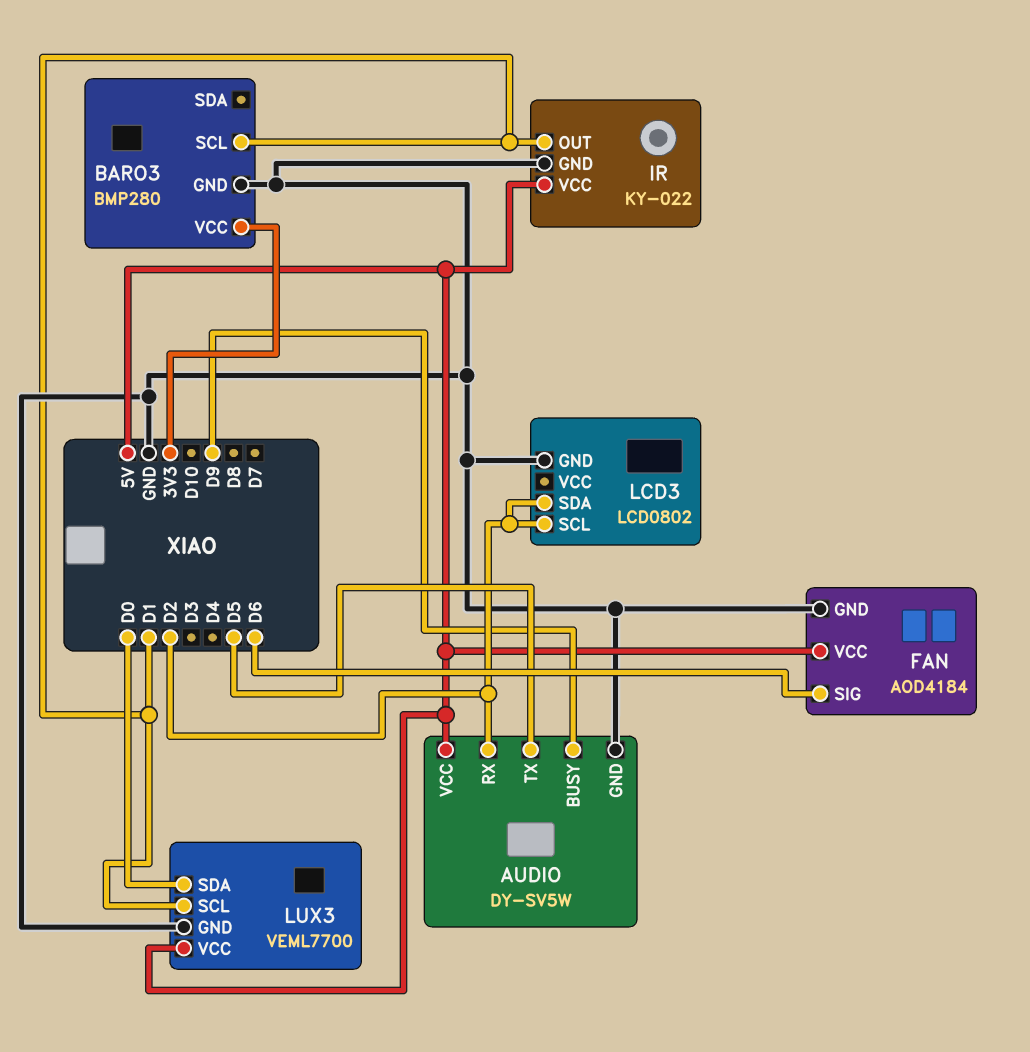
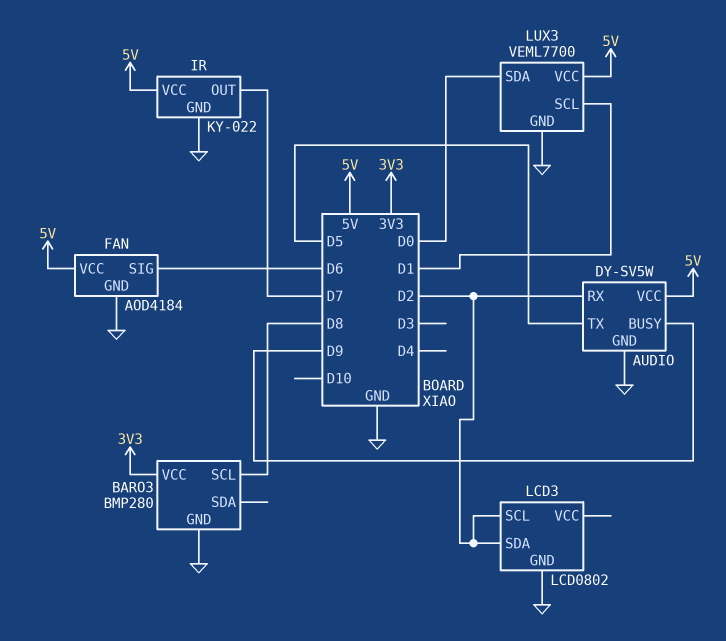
BARO3 pin SCL: D1 -> D8
IR pin OUT: D1 -> D7

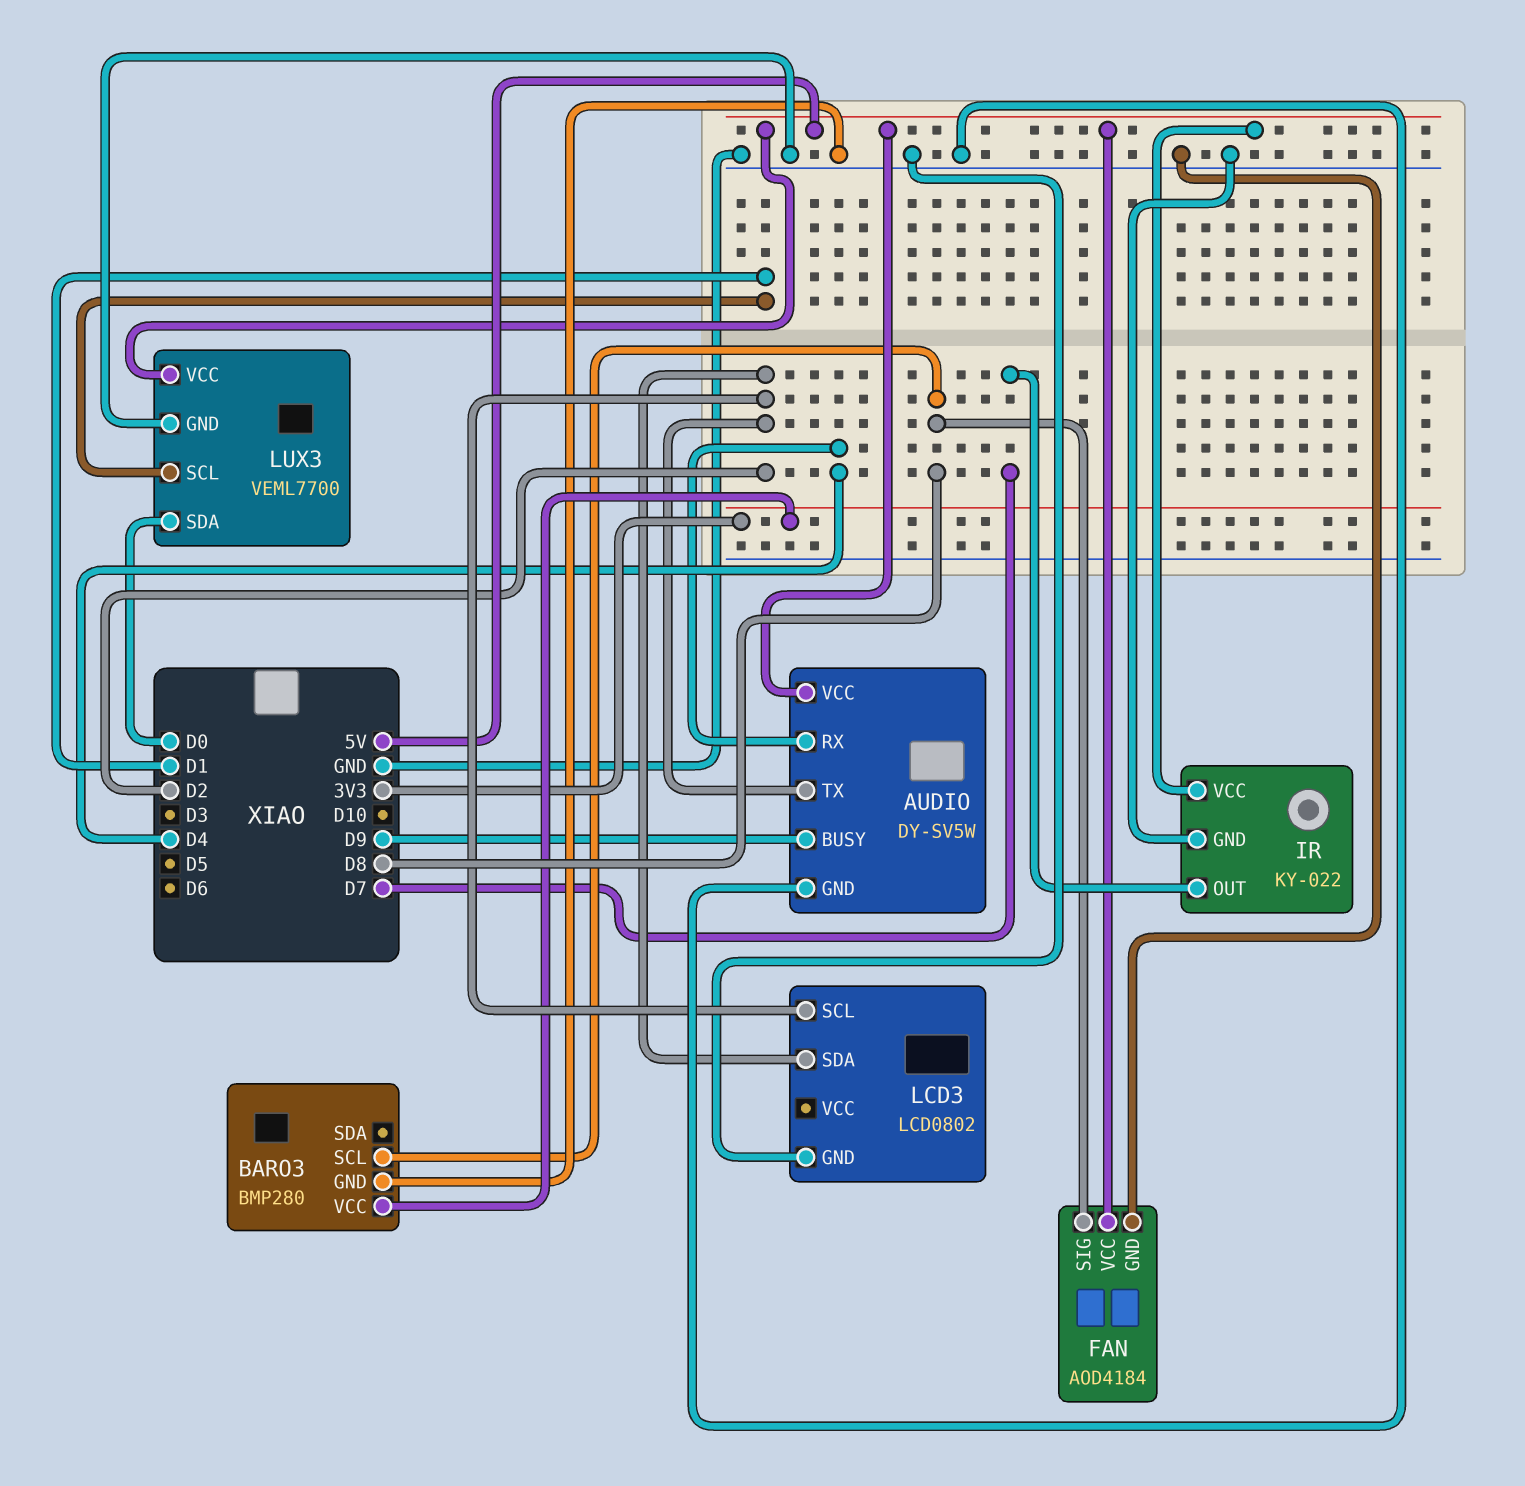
AUDIO pin RX: D2 -> D4
AUDIO pin TX: D5 -> D2
FAN pin SIG: D6 -> D8

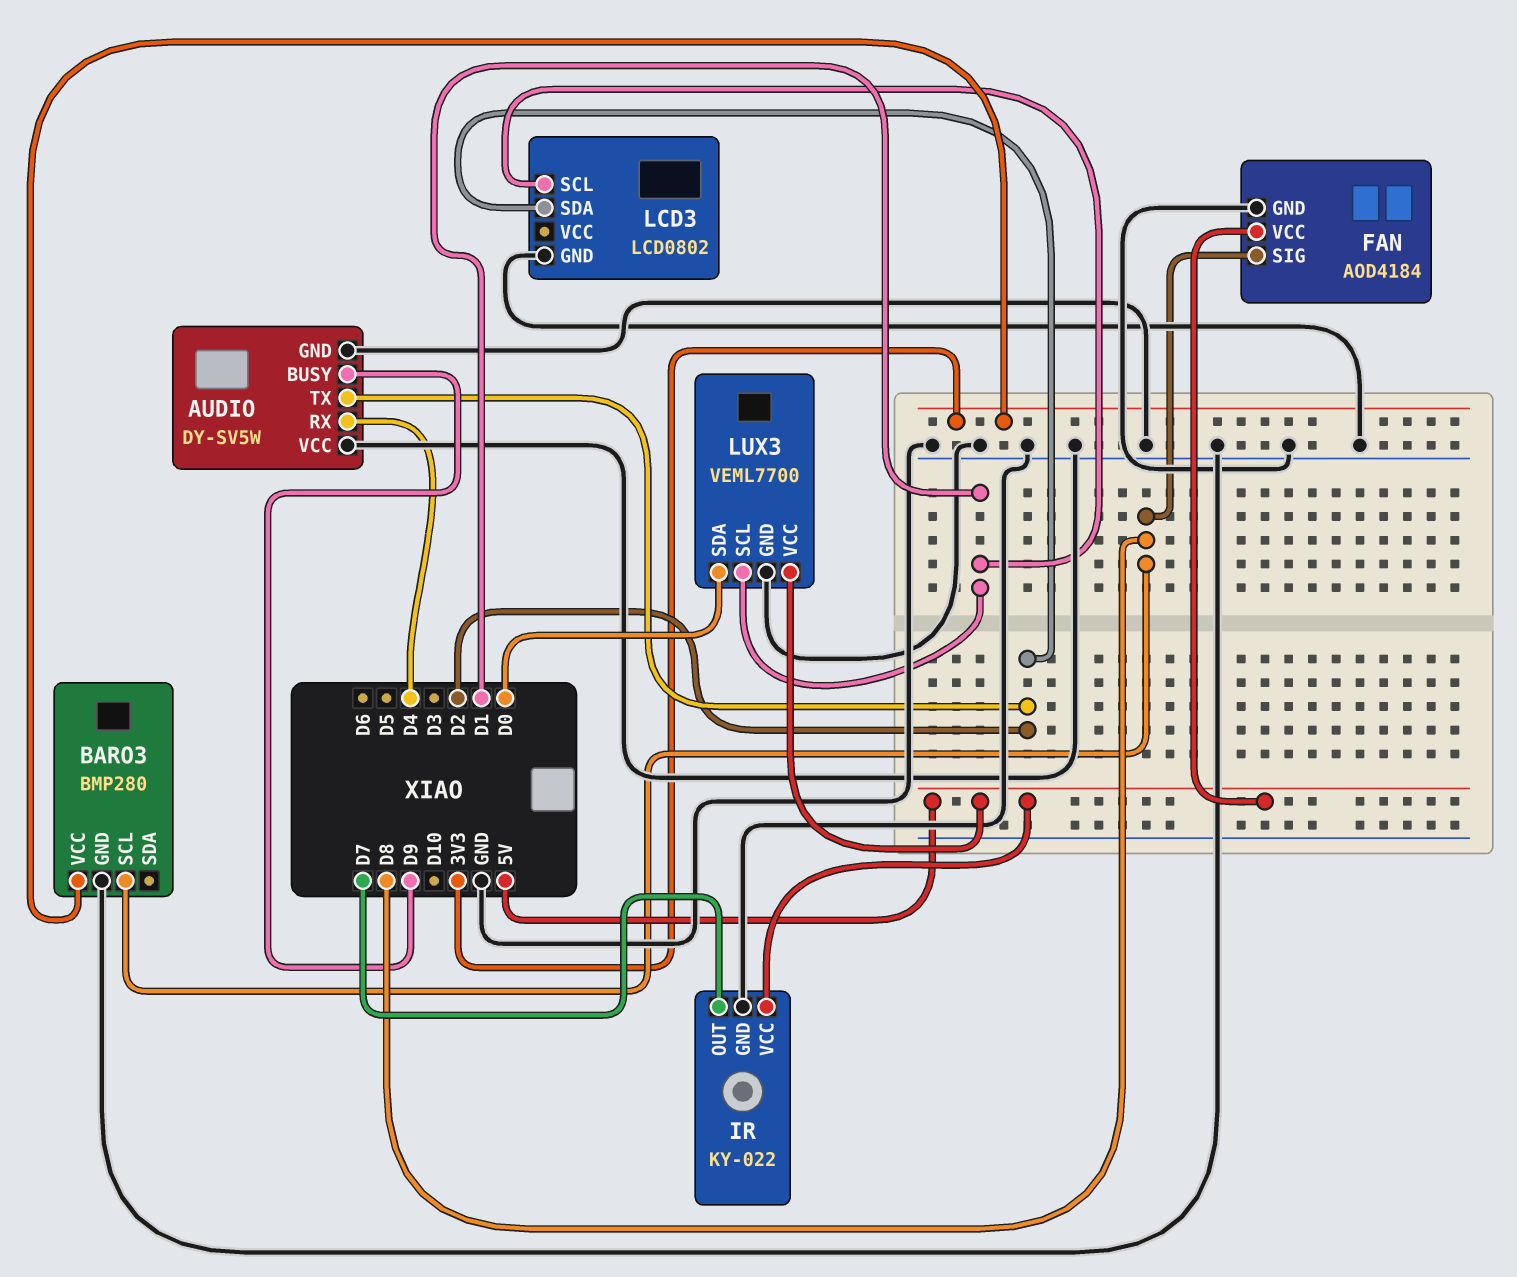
AUDIO pin VCC: 5V -> GND
LCD3 pin SCL: D2 -> D1

